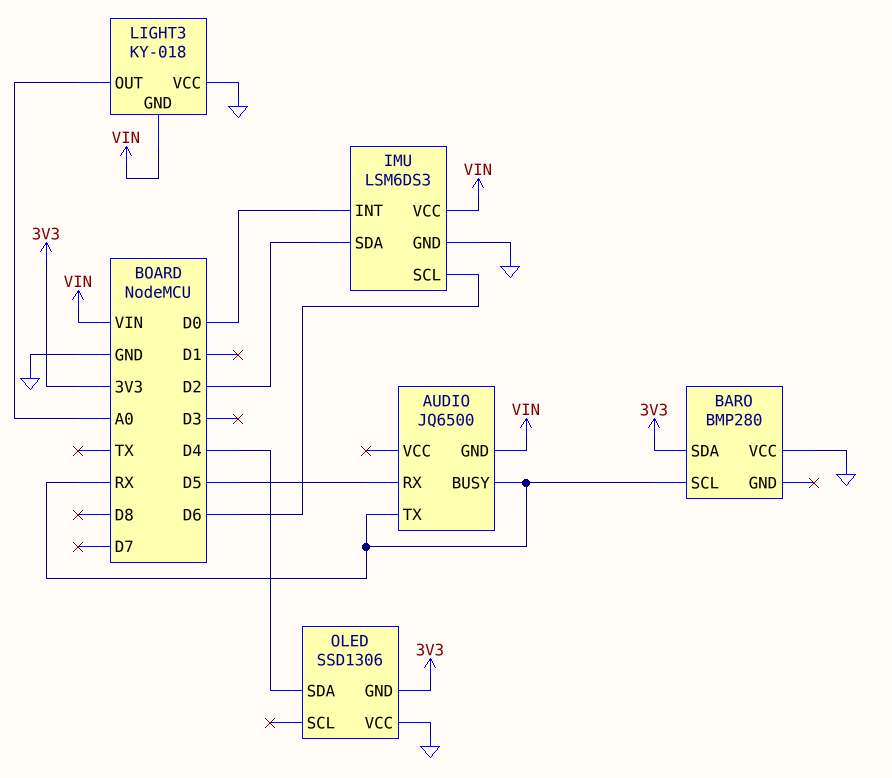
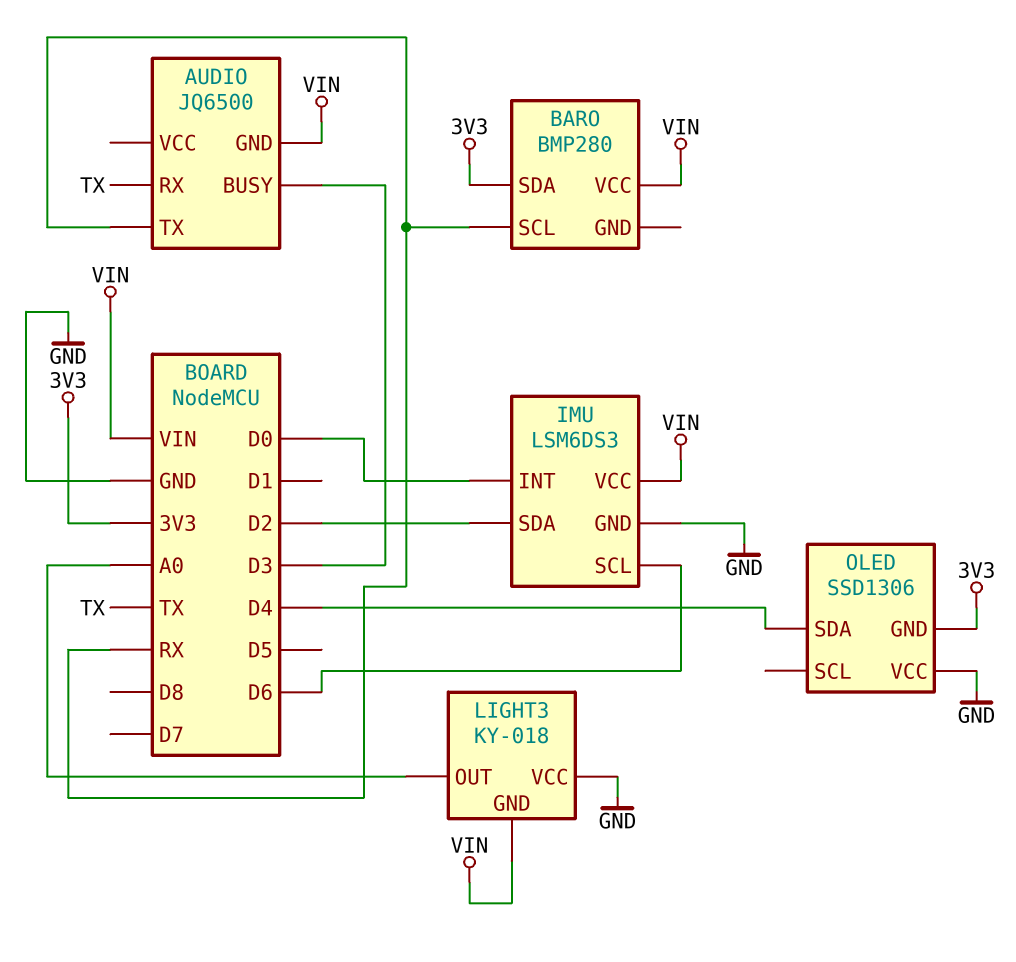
AUDIO pin BUSY: RX -> D3
AUDIO pin RX: D5 -> TX
BARO pin VCC: GND -> VIN

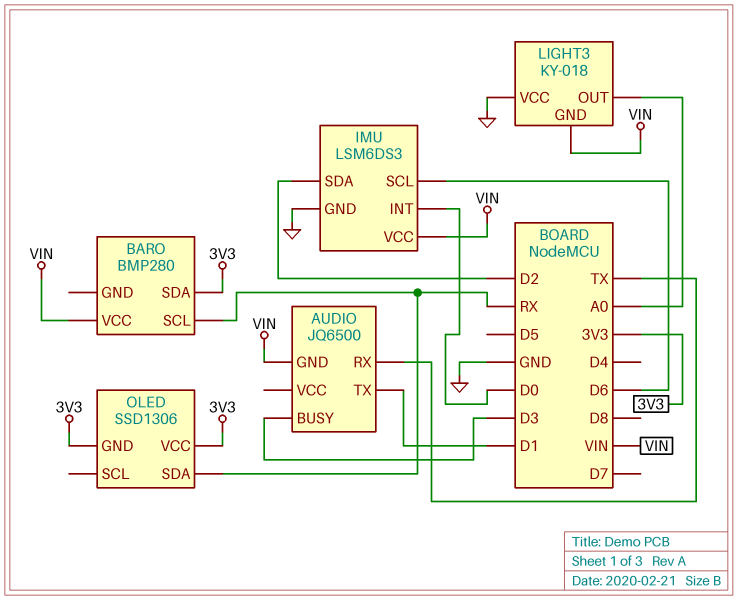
AUDIO pin TX: RX -> D1
OLED pin SDA: D4 -> RX
OLED pin VCC: GND -> 3V3

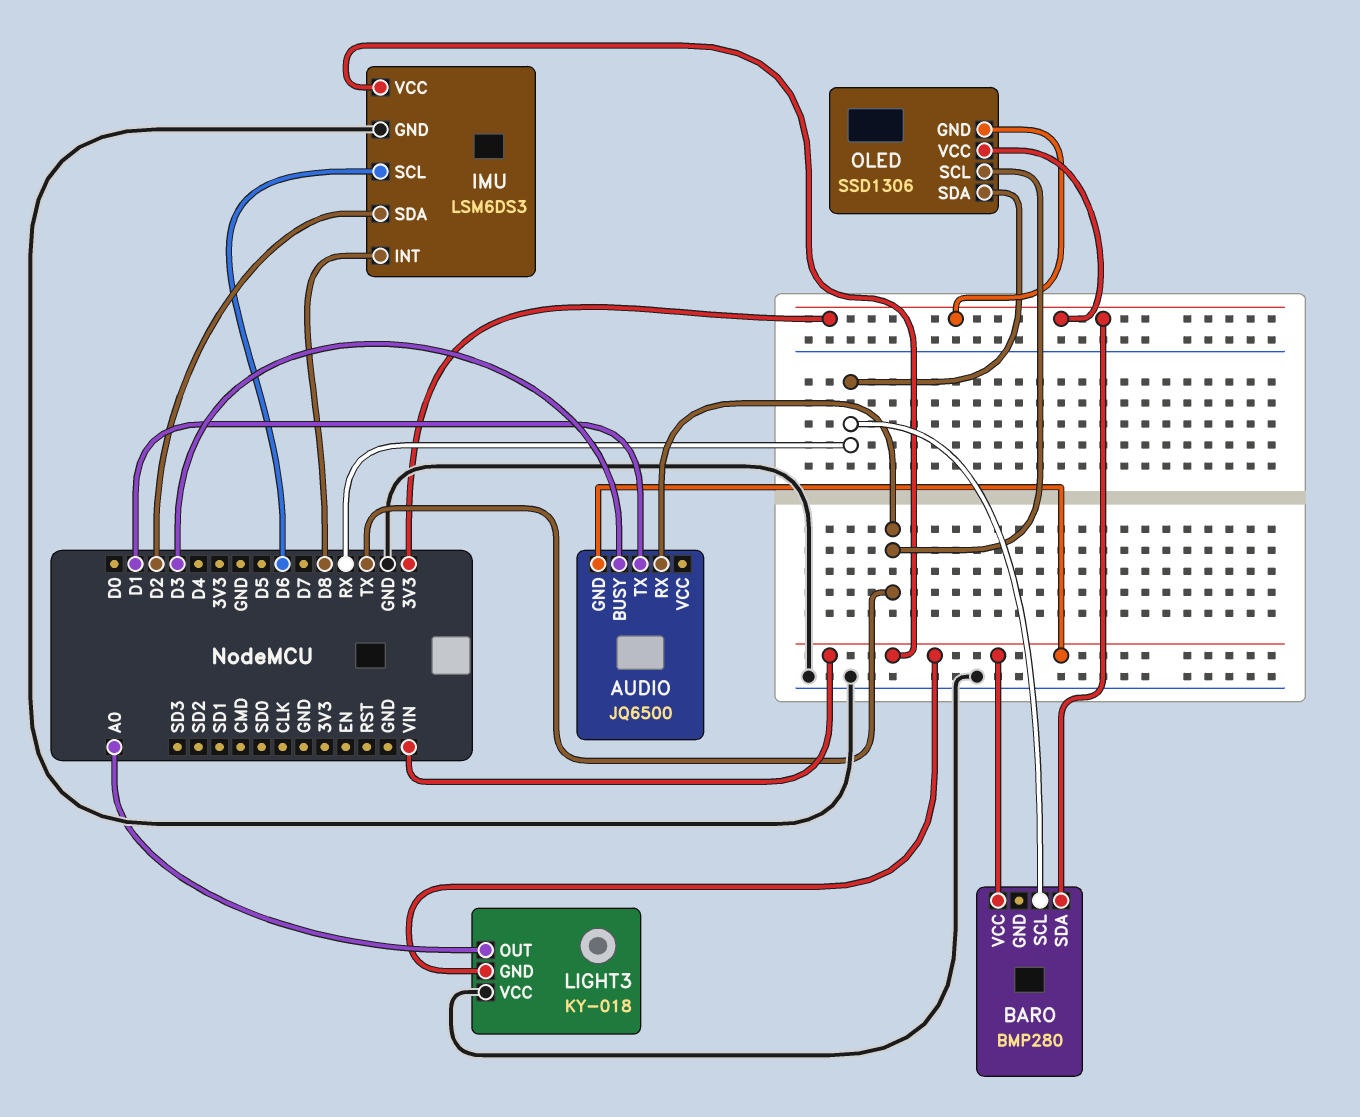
IMU pin INT: D0 -> D8
OLED pin SCL: none -> TX

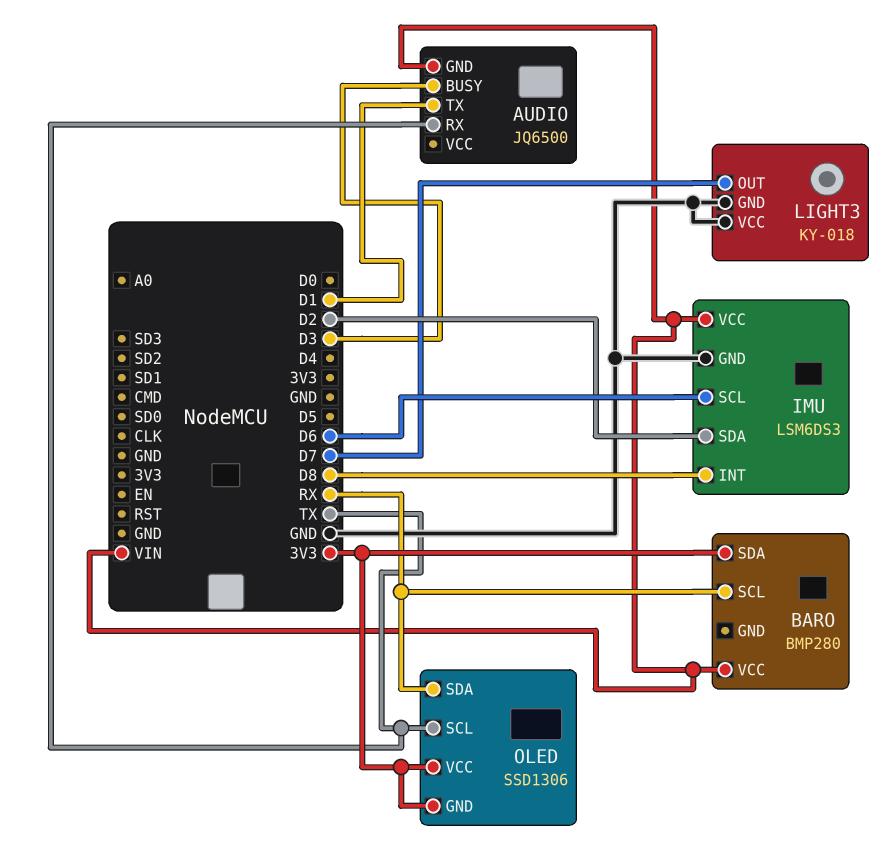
LIGHT3 pin GND: VIN -> GND
LIGHT3 pin OUT: A0 -> D7

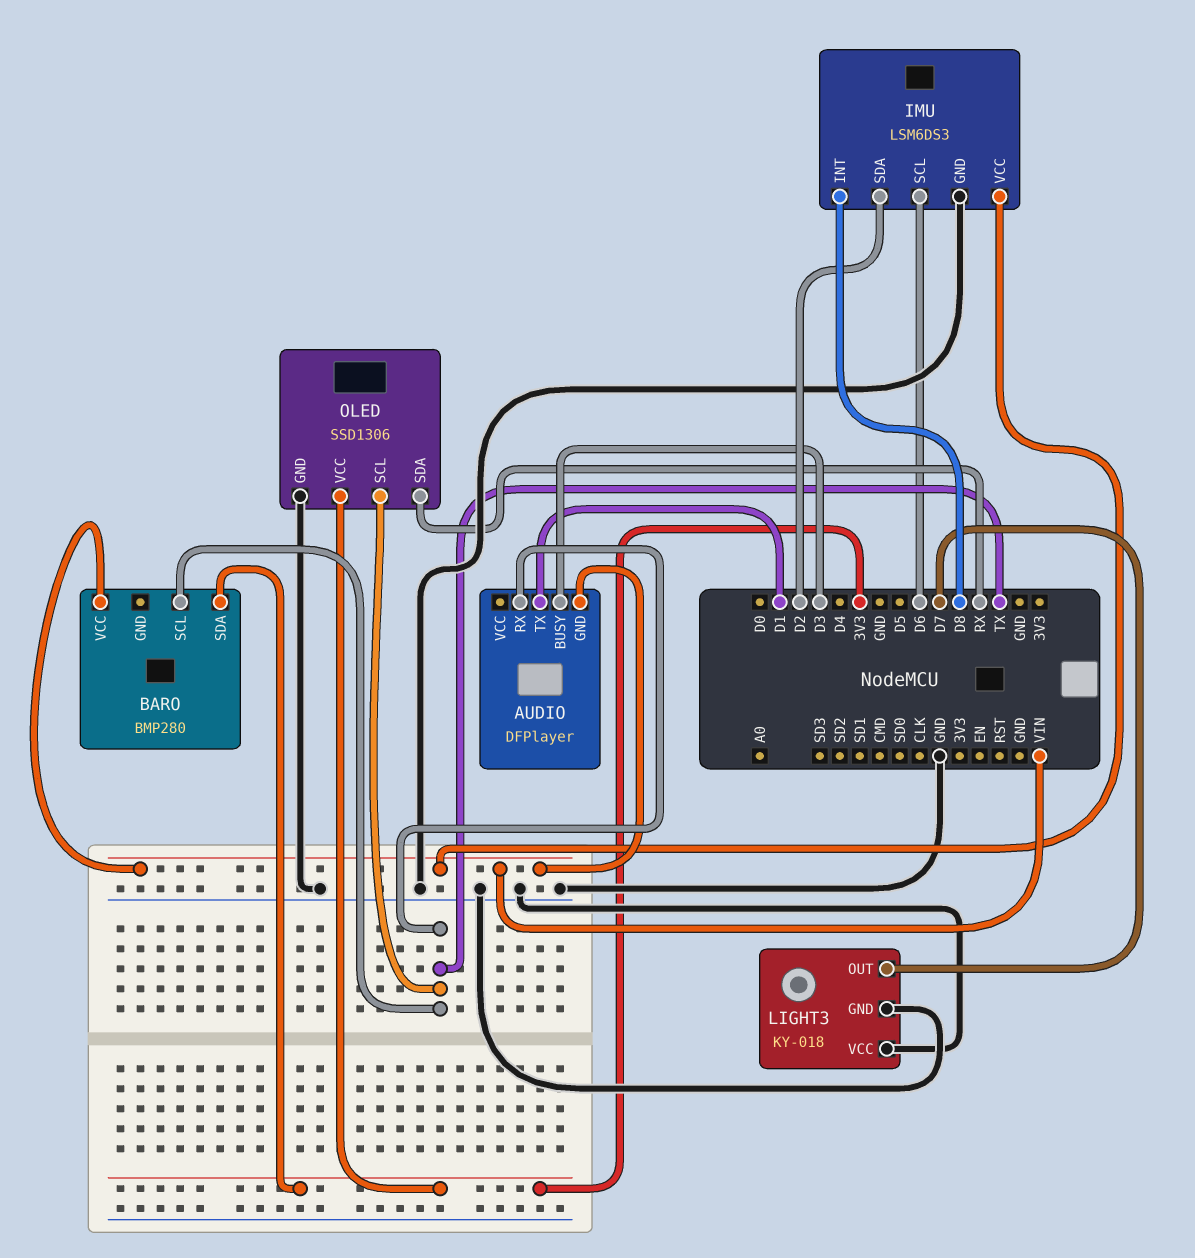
AUDIO: JQ6500 -> DFPlayer
BARO pin SCL: RX -> TX
OLED pin GND: 3V3 -> GND

